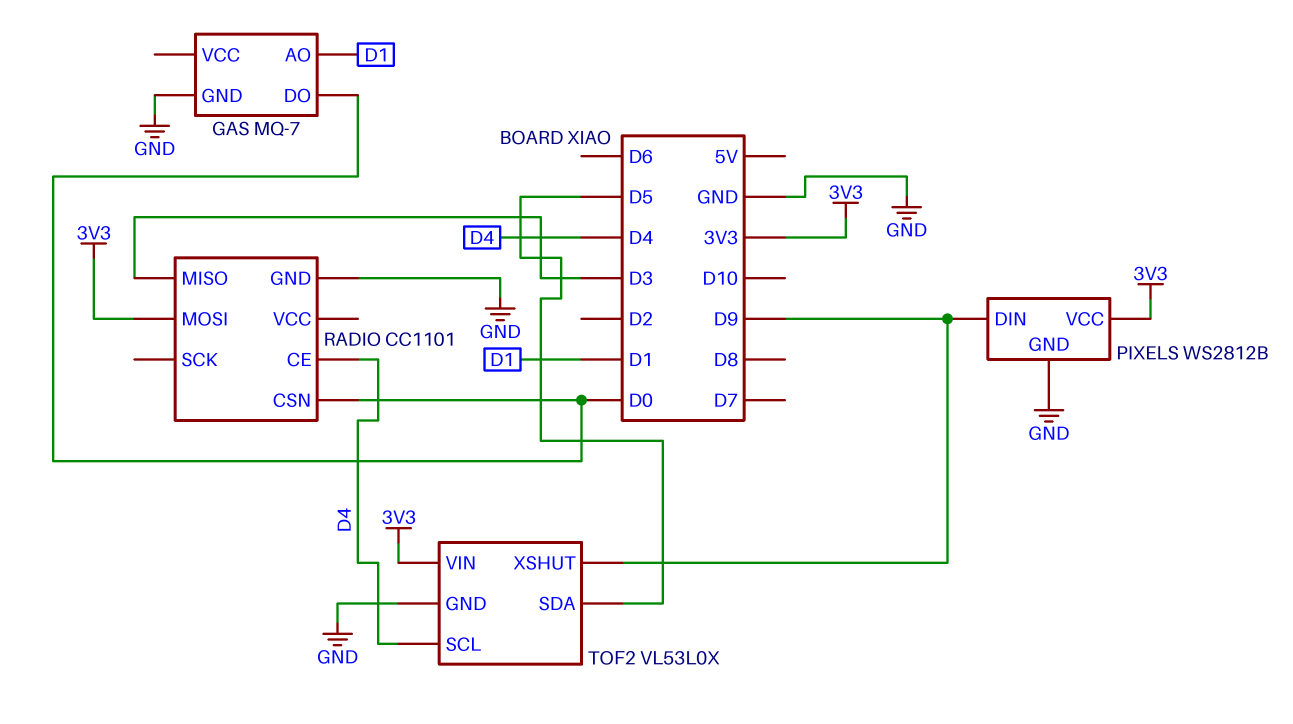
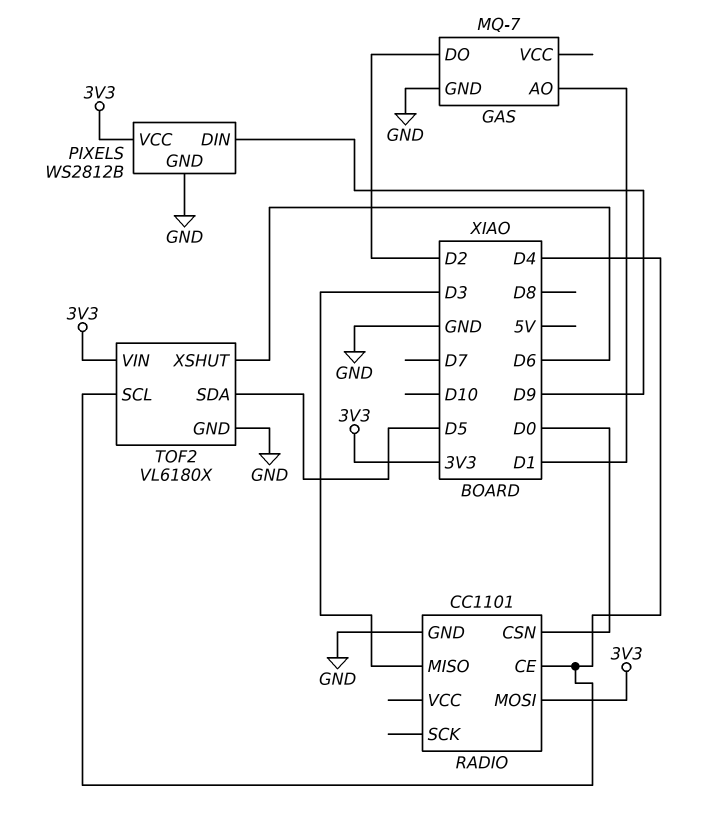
GAS pin DO: D0 -> D2
TOF2: VL53L0X -> VL6180X
TOF2 pin XSHUT: D9 -> D6

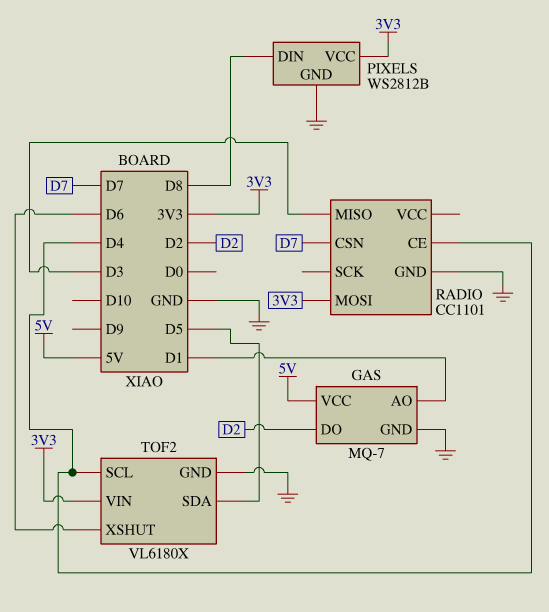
GAS pin VCC: none -> 5V
PIXELS pin DIN: D9 -> D8
RADIO pin CSN: D0 -> D7

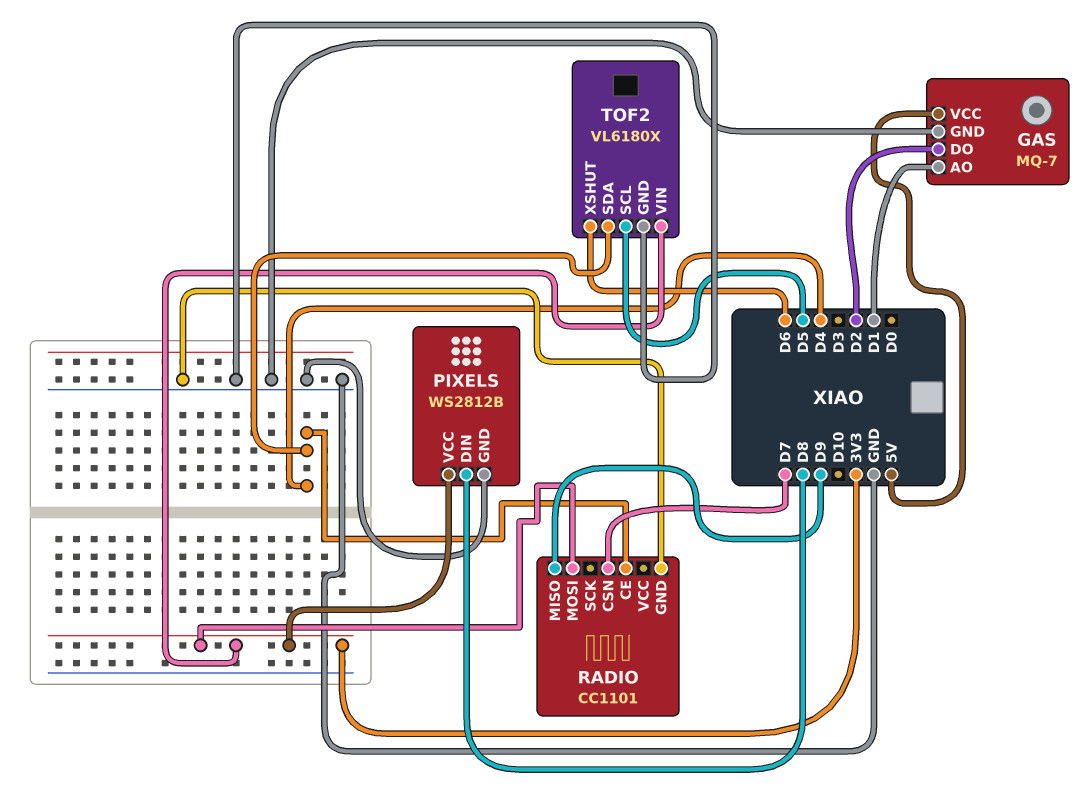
RADIO pin MISO: D3 -> D9
TOF2 pin SCL: D4 -> D5
TOF2 pin SDA: D5 -> D4

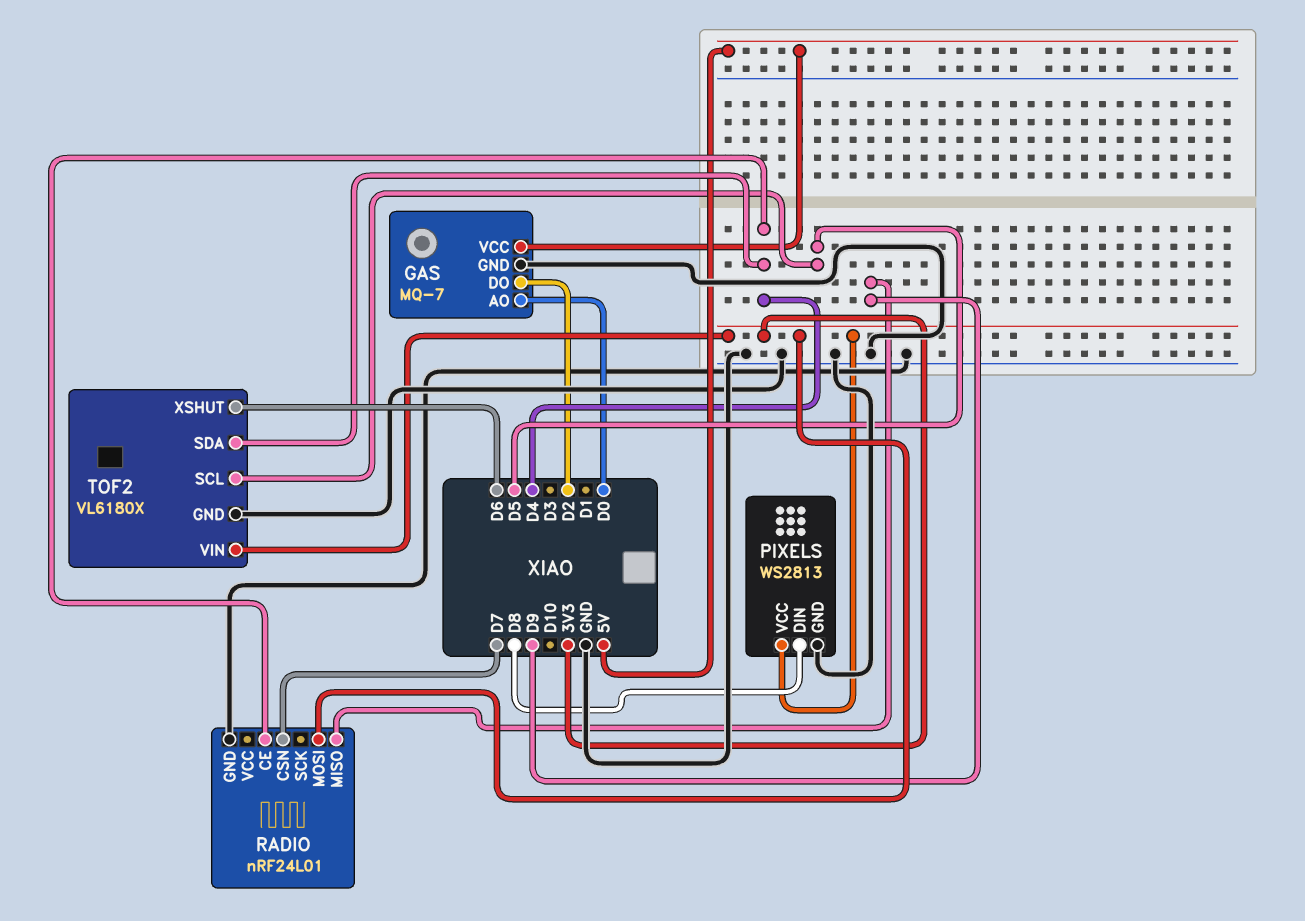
GAS pin AO: D1 -> D0
PIXELS: WS2812B -> WS2813
RADIO: CC1101 -> nRF24L01

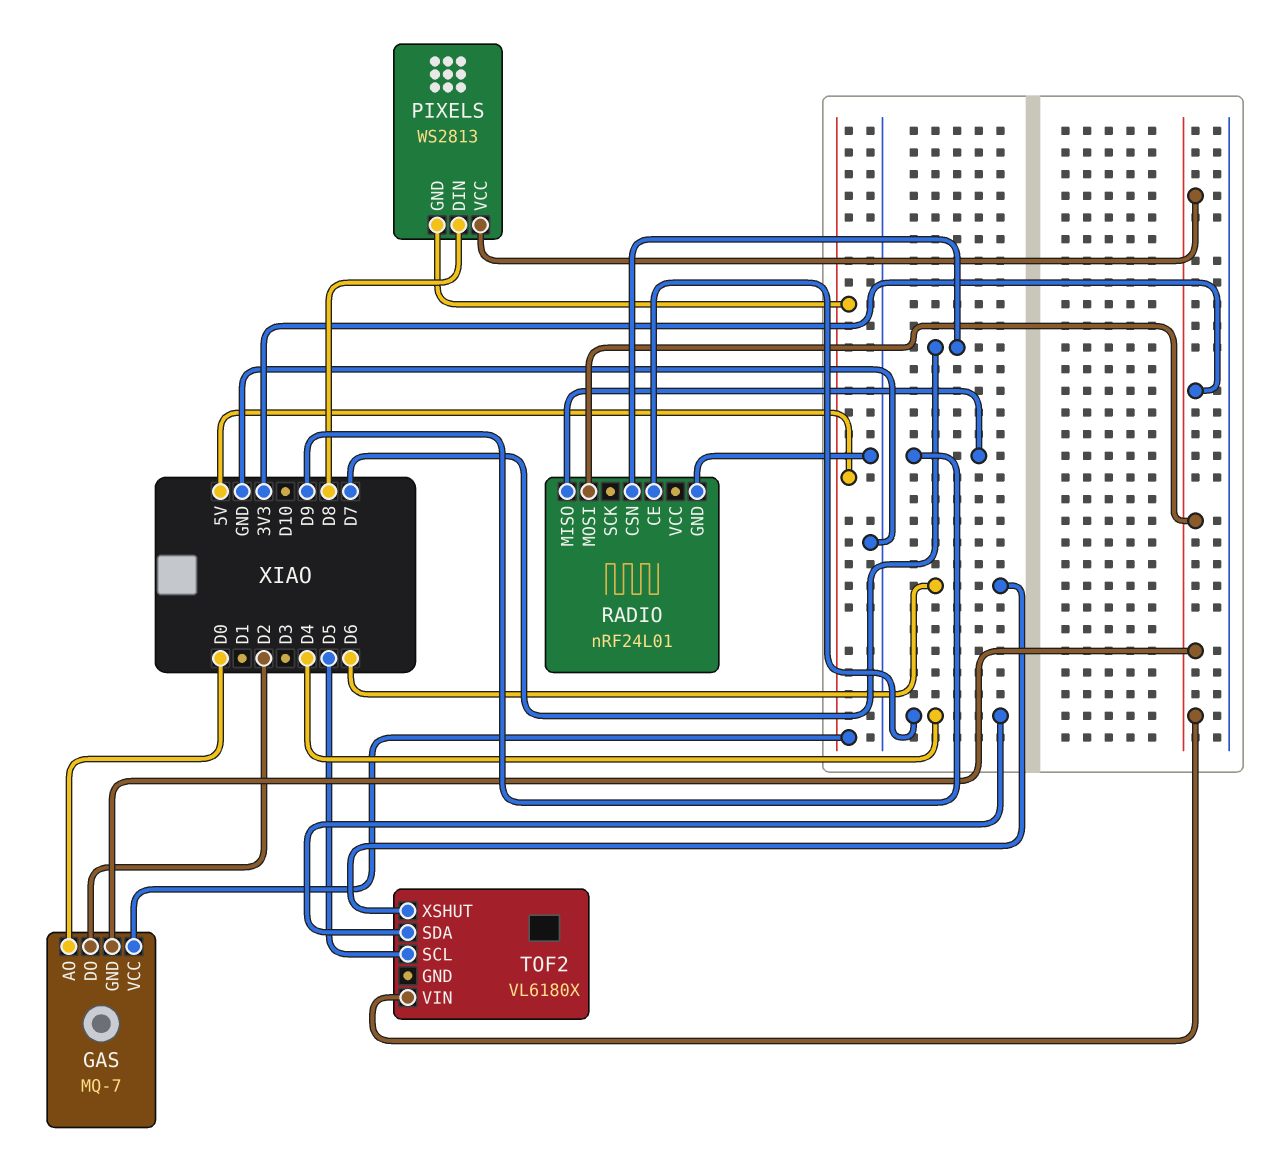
GAS pin GND: GND -> 3V3
PIXELS pin GND: GND -> 5V
TOF2 pin GND: GND -> none

